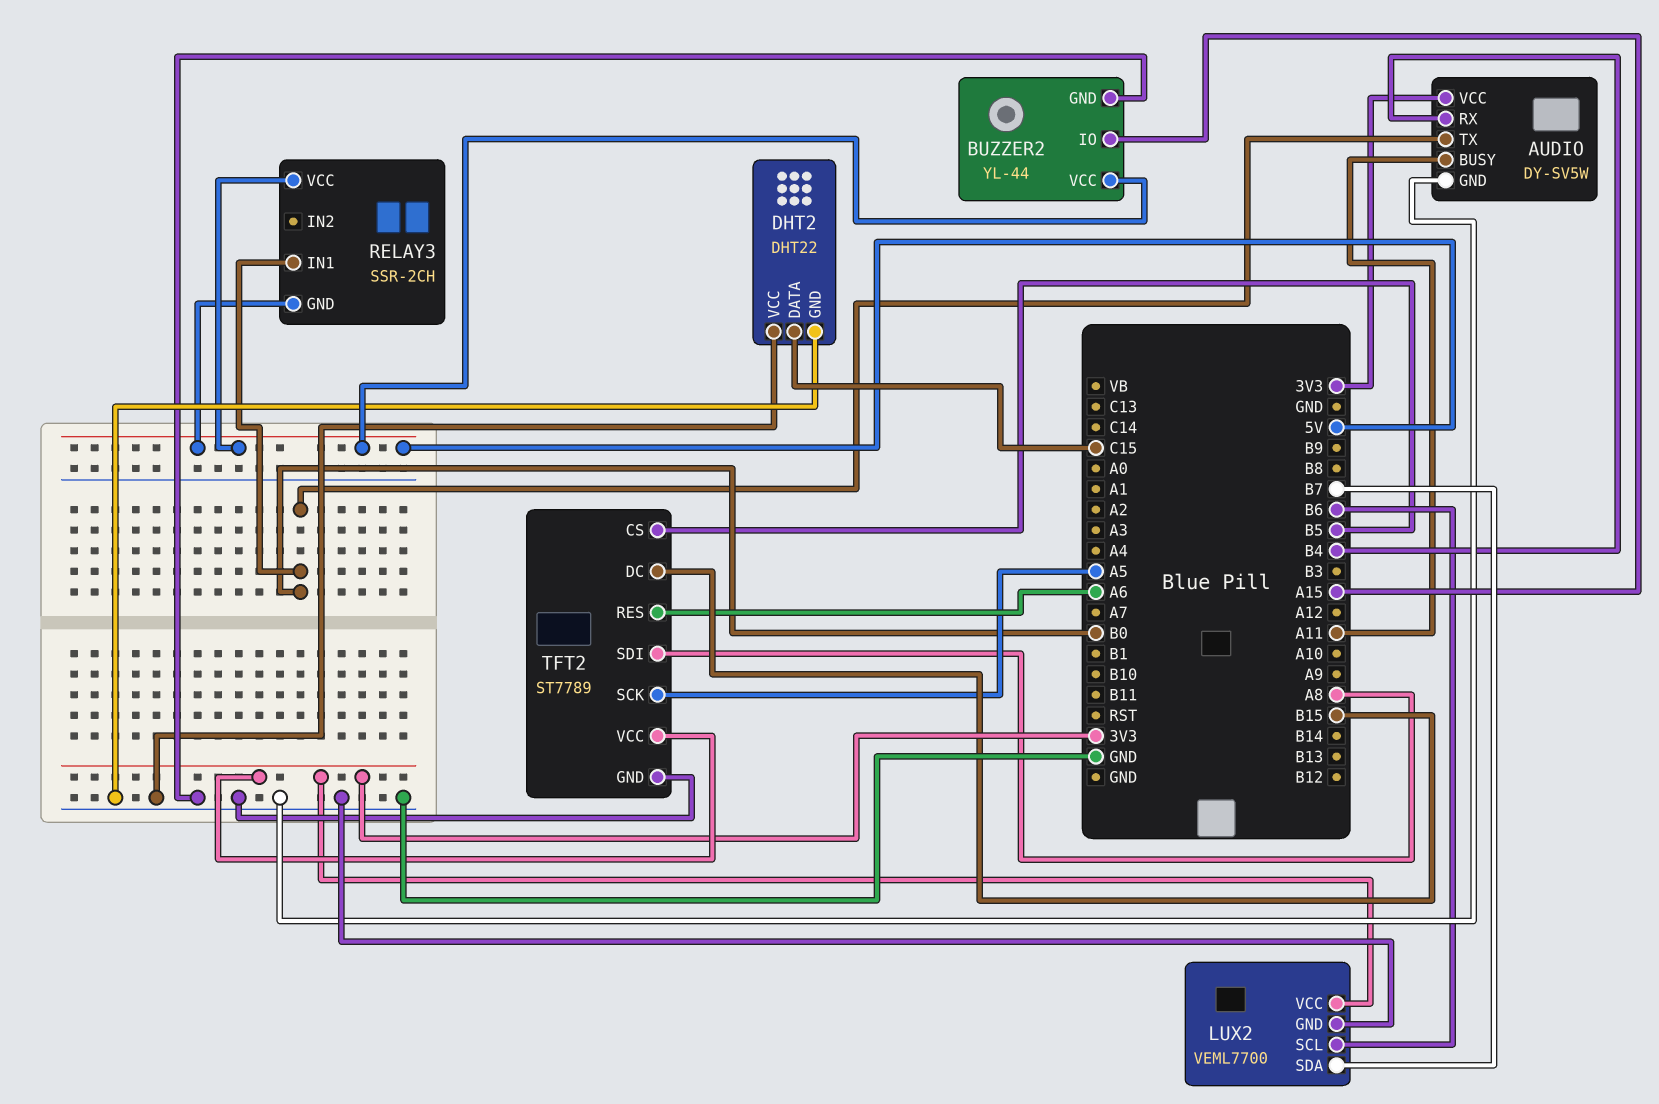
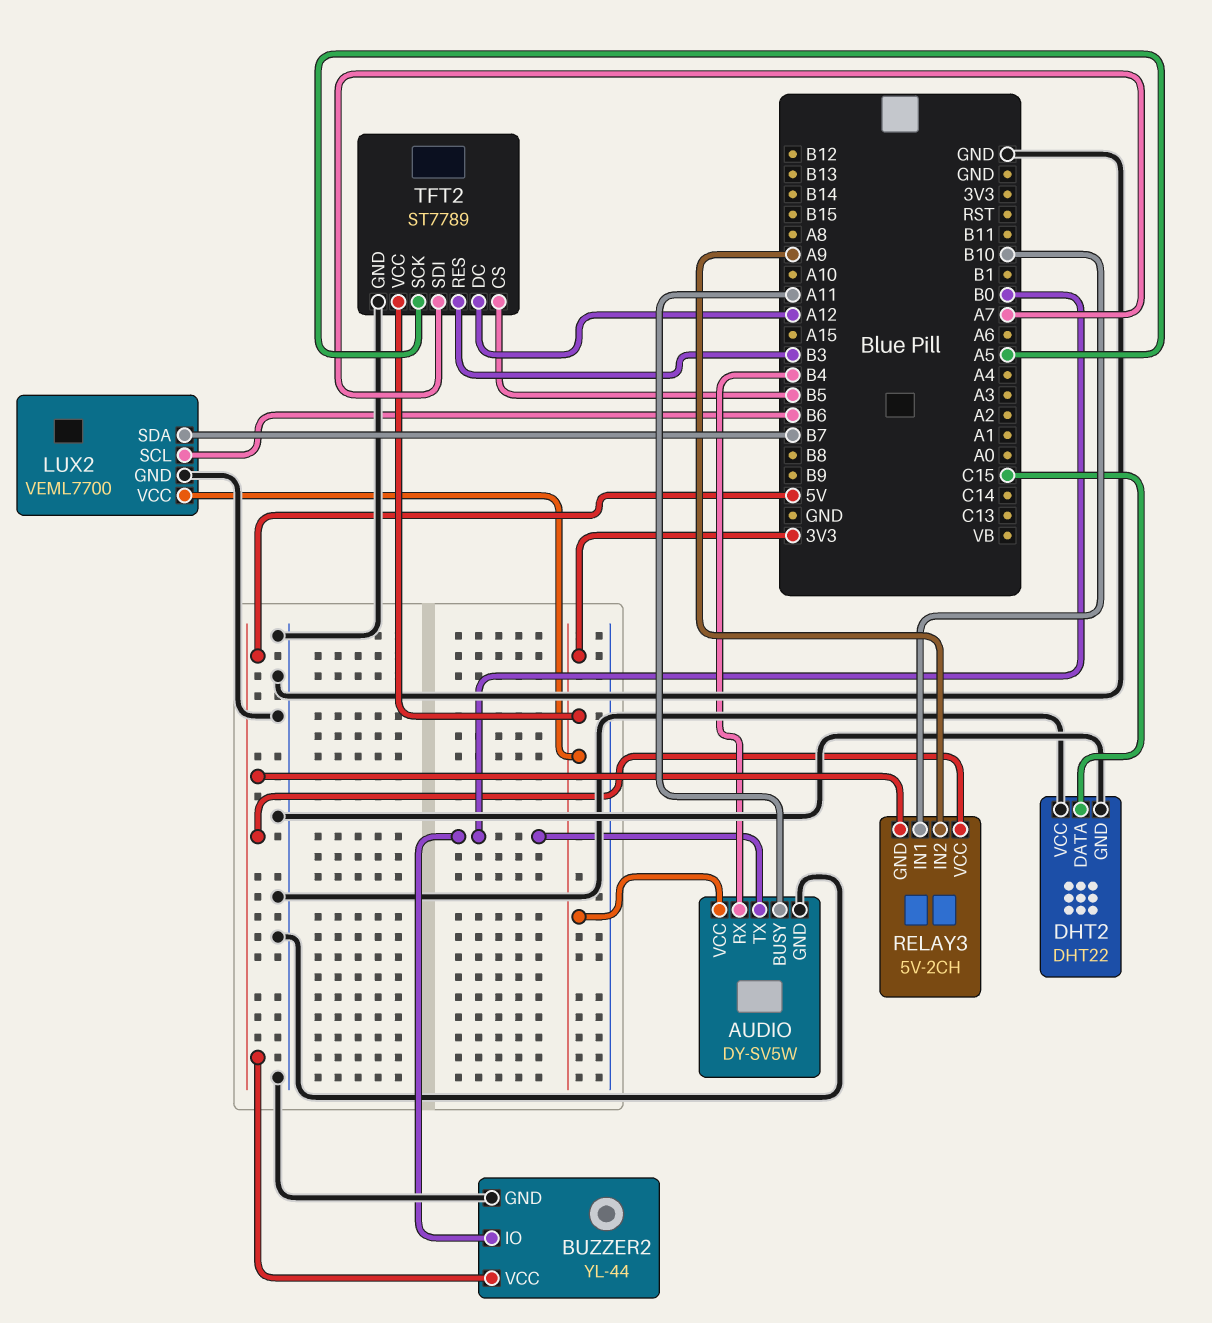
BUZZER2 pin IO: A15 -> B0
RELAY3: SSR-2CH -> 5V-2CH
RELAY3 pin IN1: B0 -> B10
RELAY3 pin IN2: none -> A9
TFT2 pin DC: B15 -> A12
TFT2 pin RES: A6 -> B3
TFT2 pin SDI: A8 -> A7

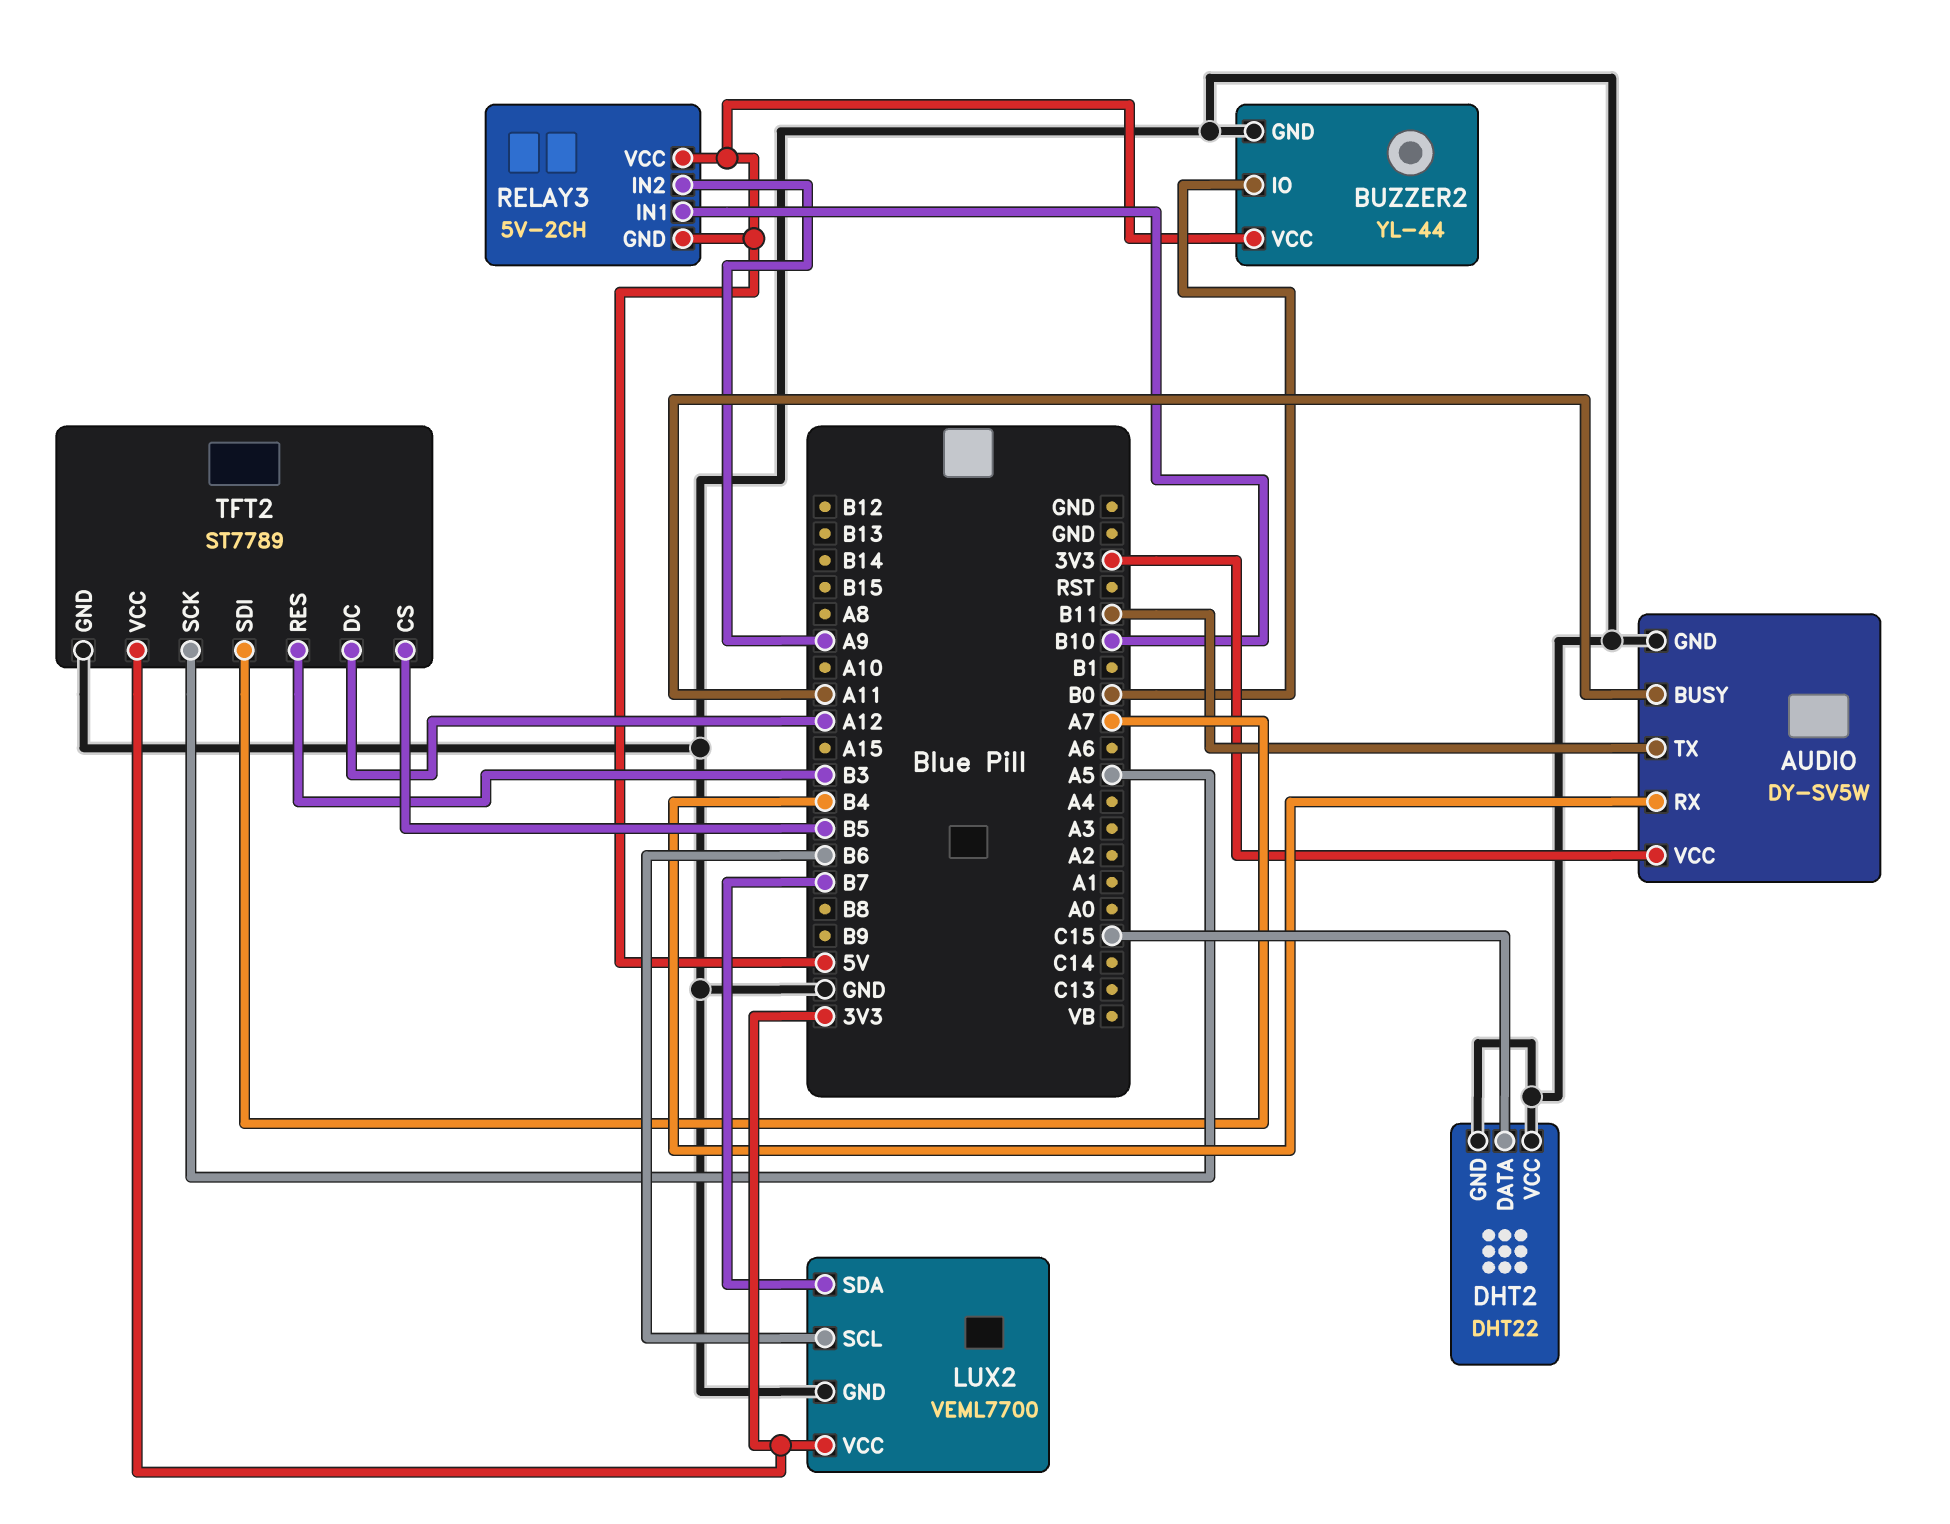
AUDIO pin TX: B0 -> B11

